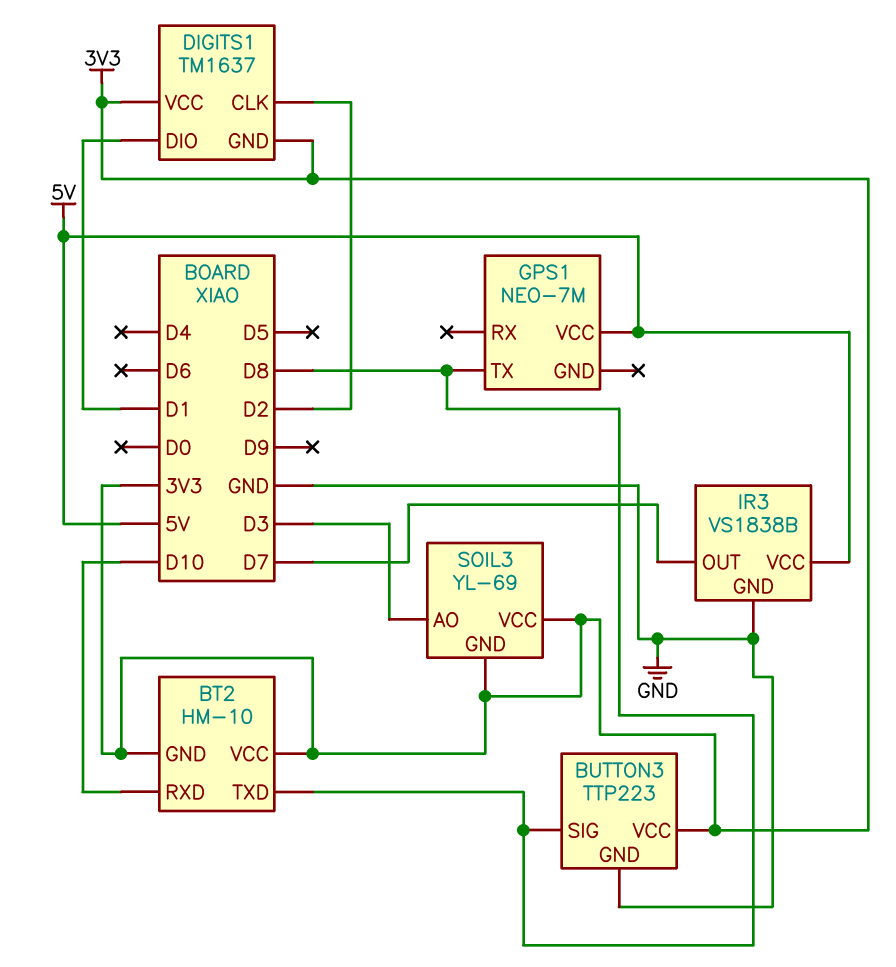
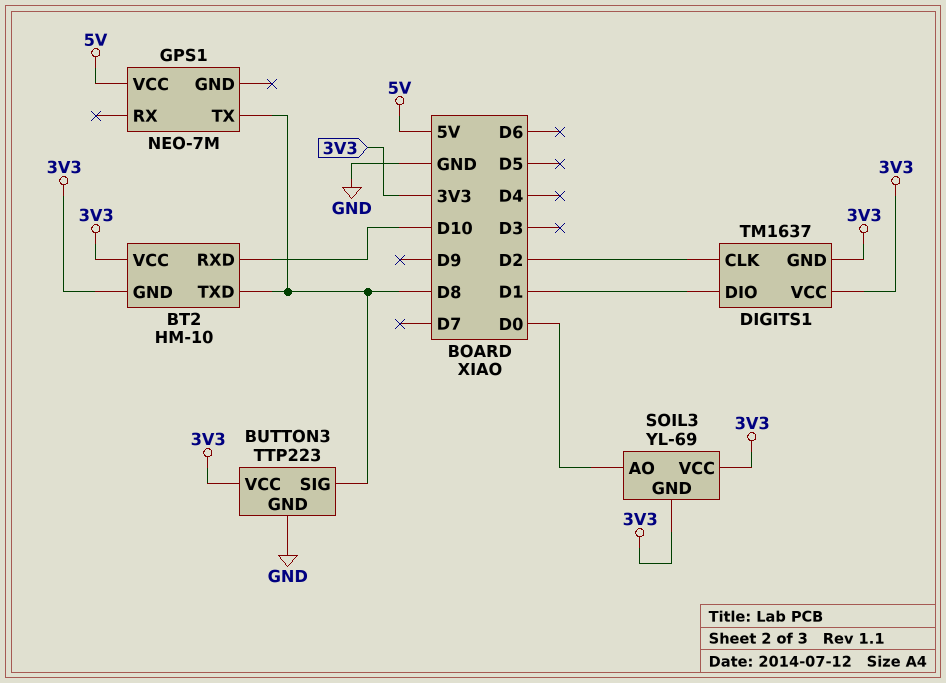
IR3: VS1838B -> none
IR3 pin GND: GND -> none
IR3 pin OUT: D7 -> none
IR3 pin VCC: 5V -> none
SOIL3 pin AO: D3 -> D0

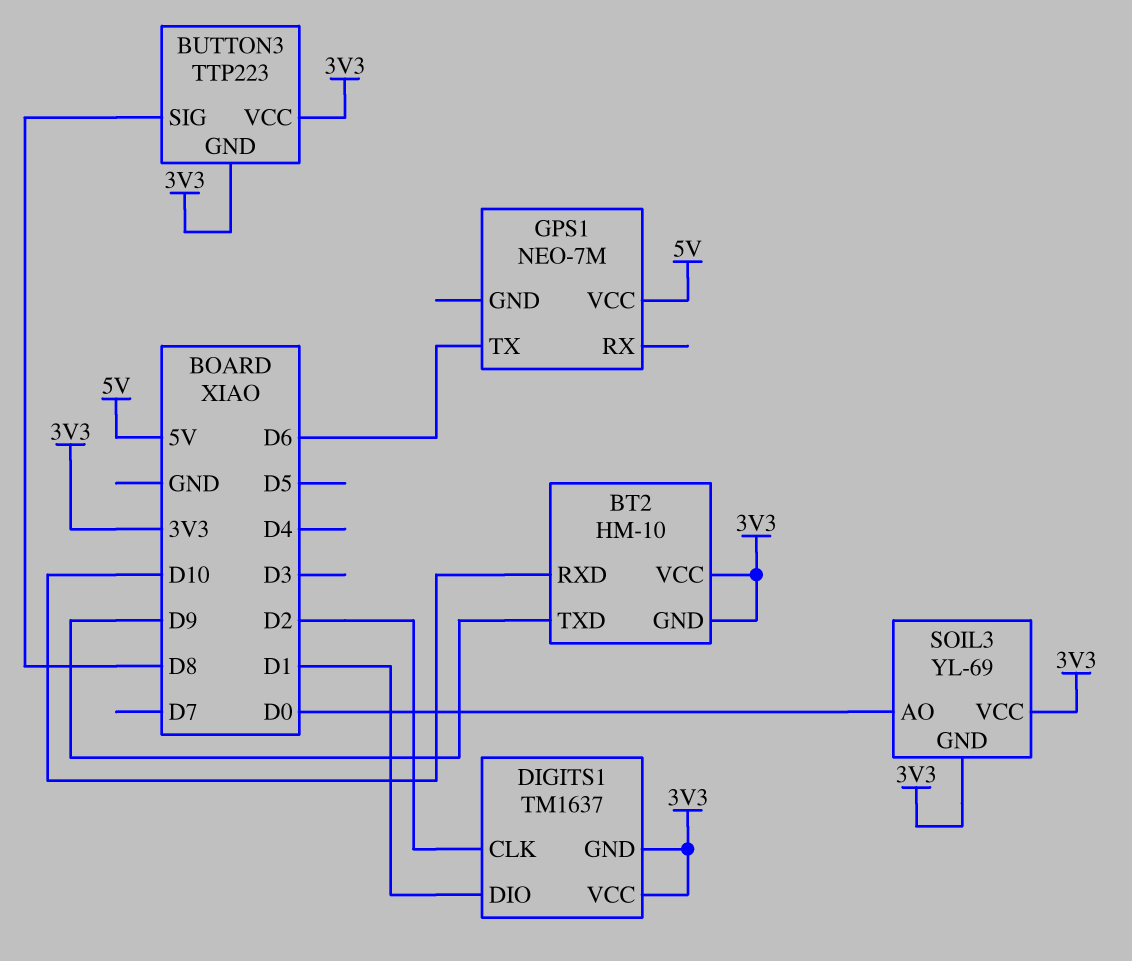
BT2 pin TXD: D8 -> D9
BUTTON3 pin GND: GND -> 3V3
GPS1 pin TX: D8 -> D6

